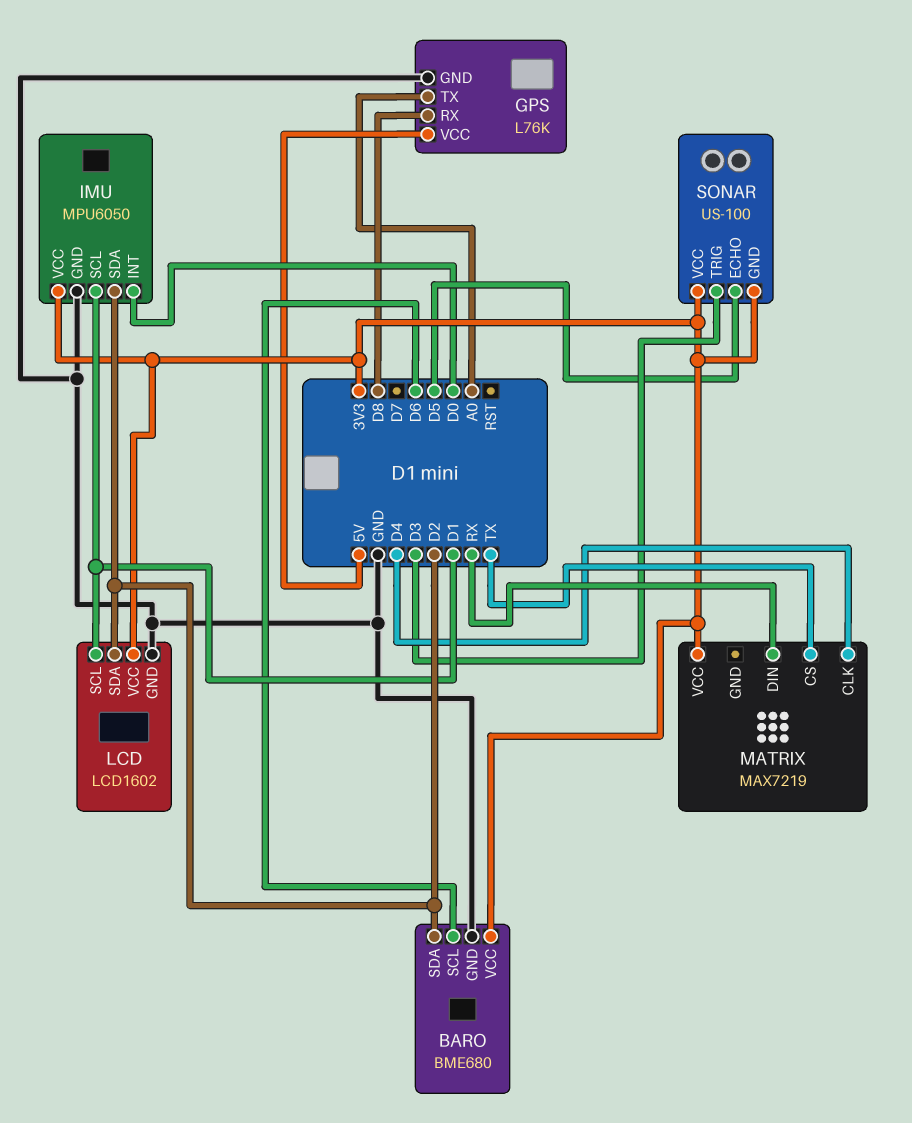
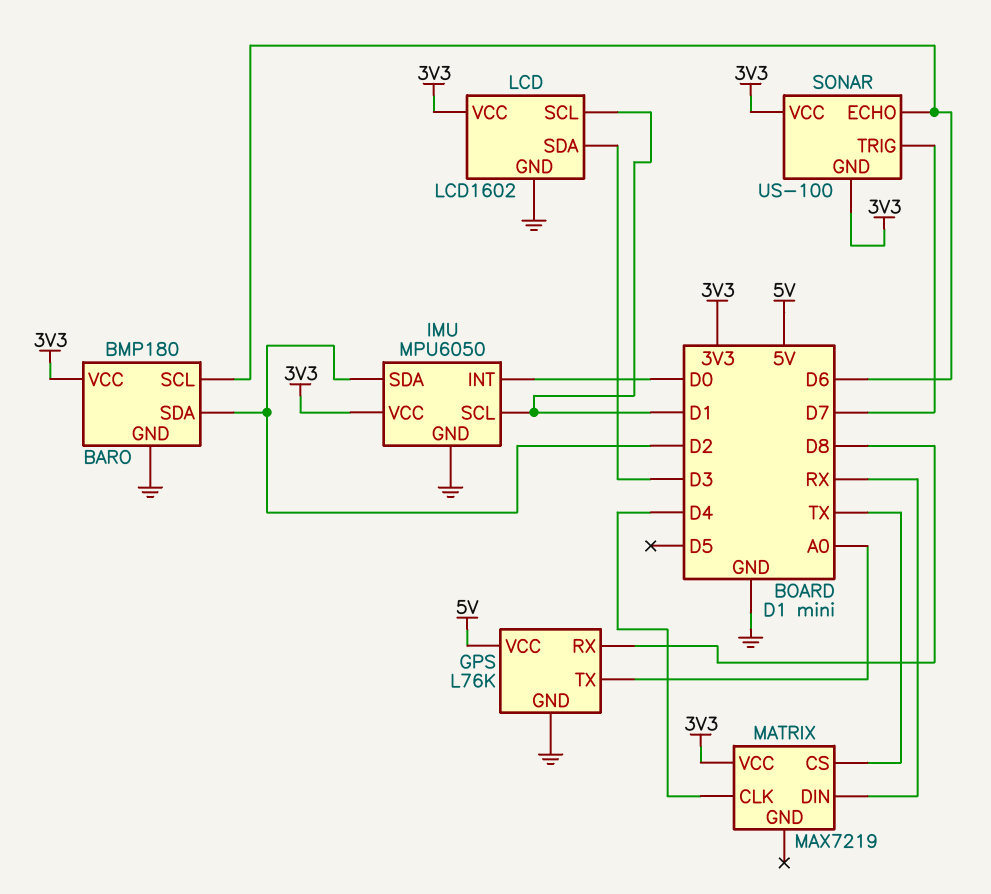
BARO: BME680 -> BMP180
LCD pin SDA: D2 -> D3
SONAR pin ECHO: D5 -> D6
SONAR pin TRIG: D3 -> D7

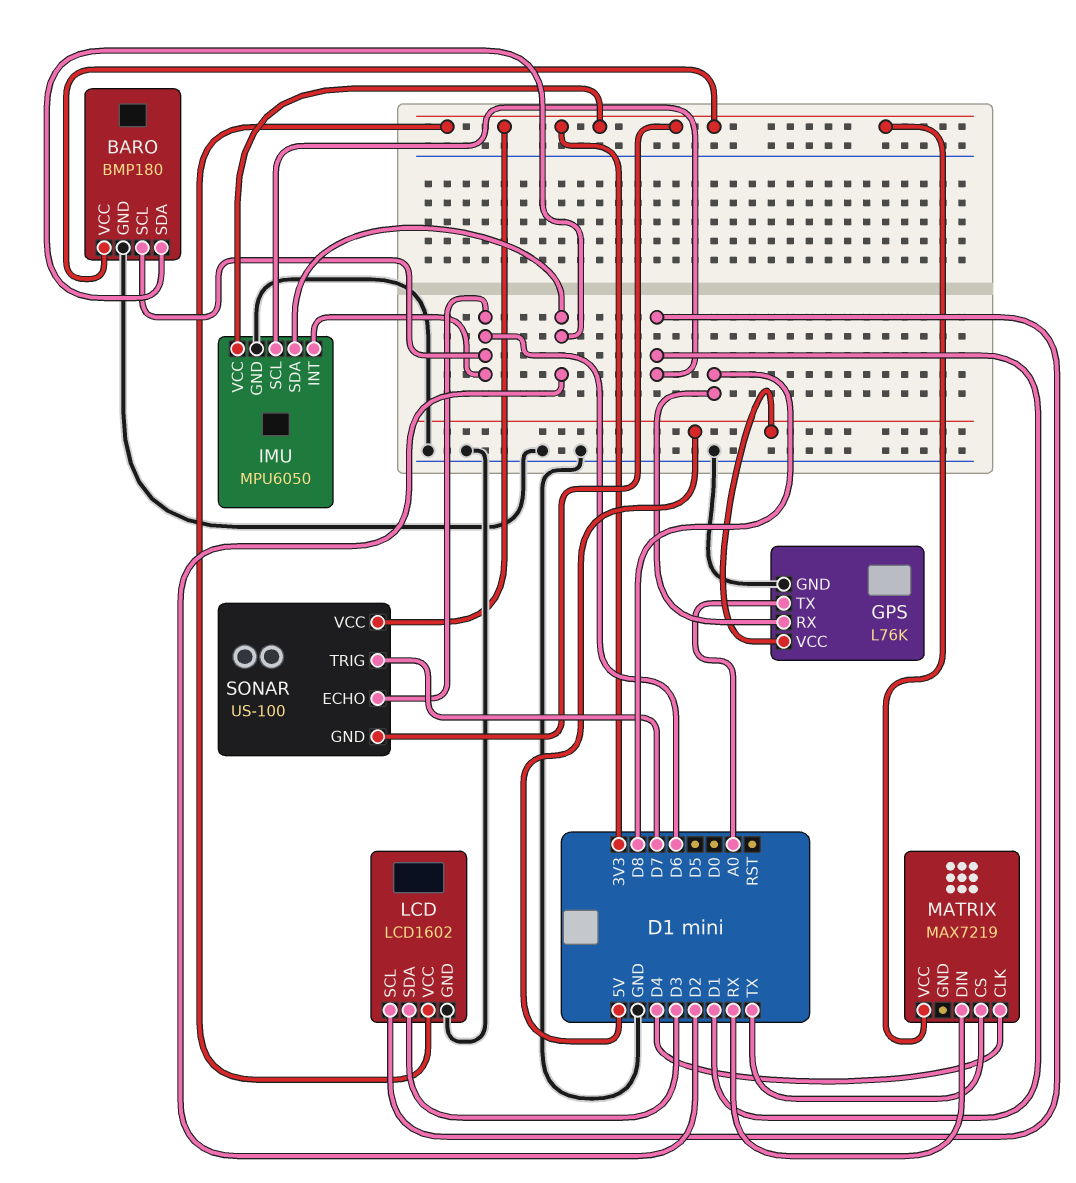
IMU pin INT: D0 -> D6

